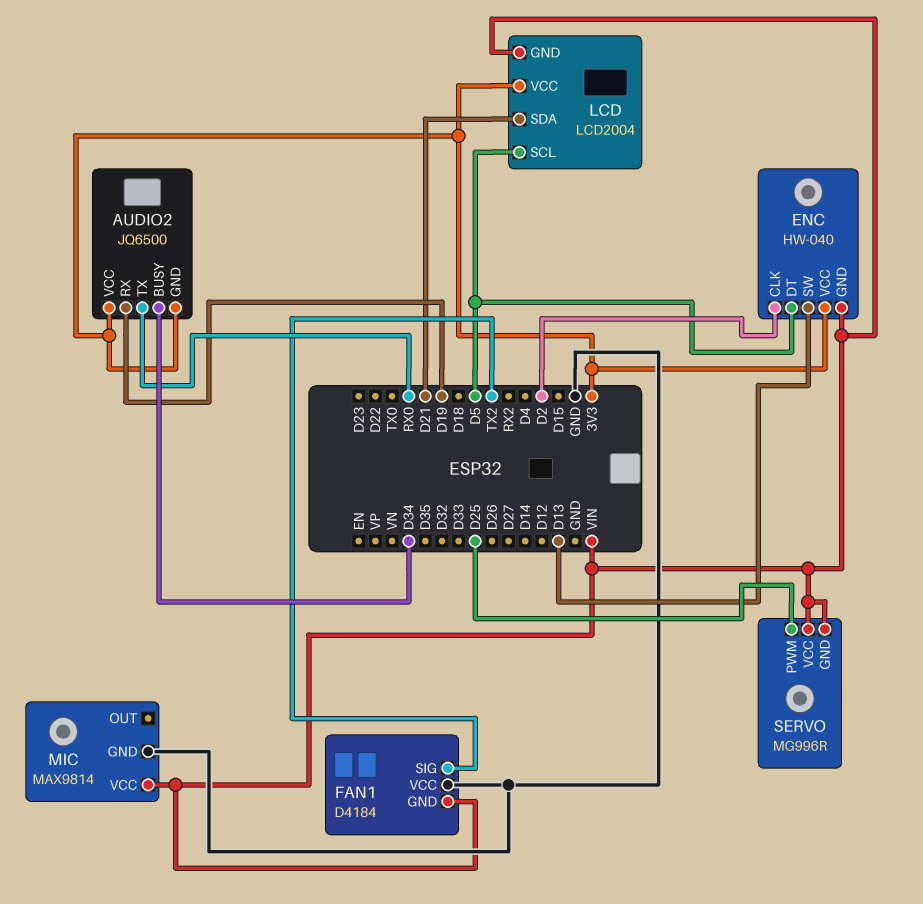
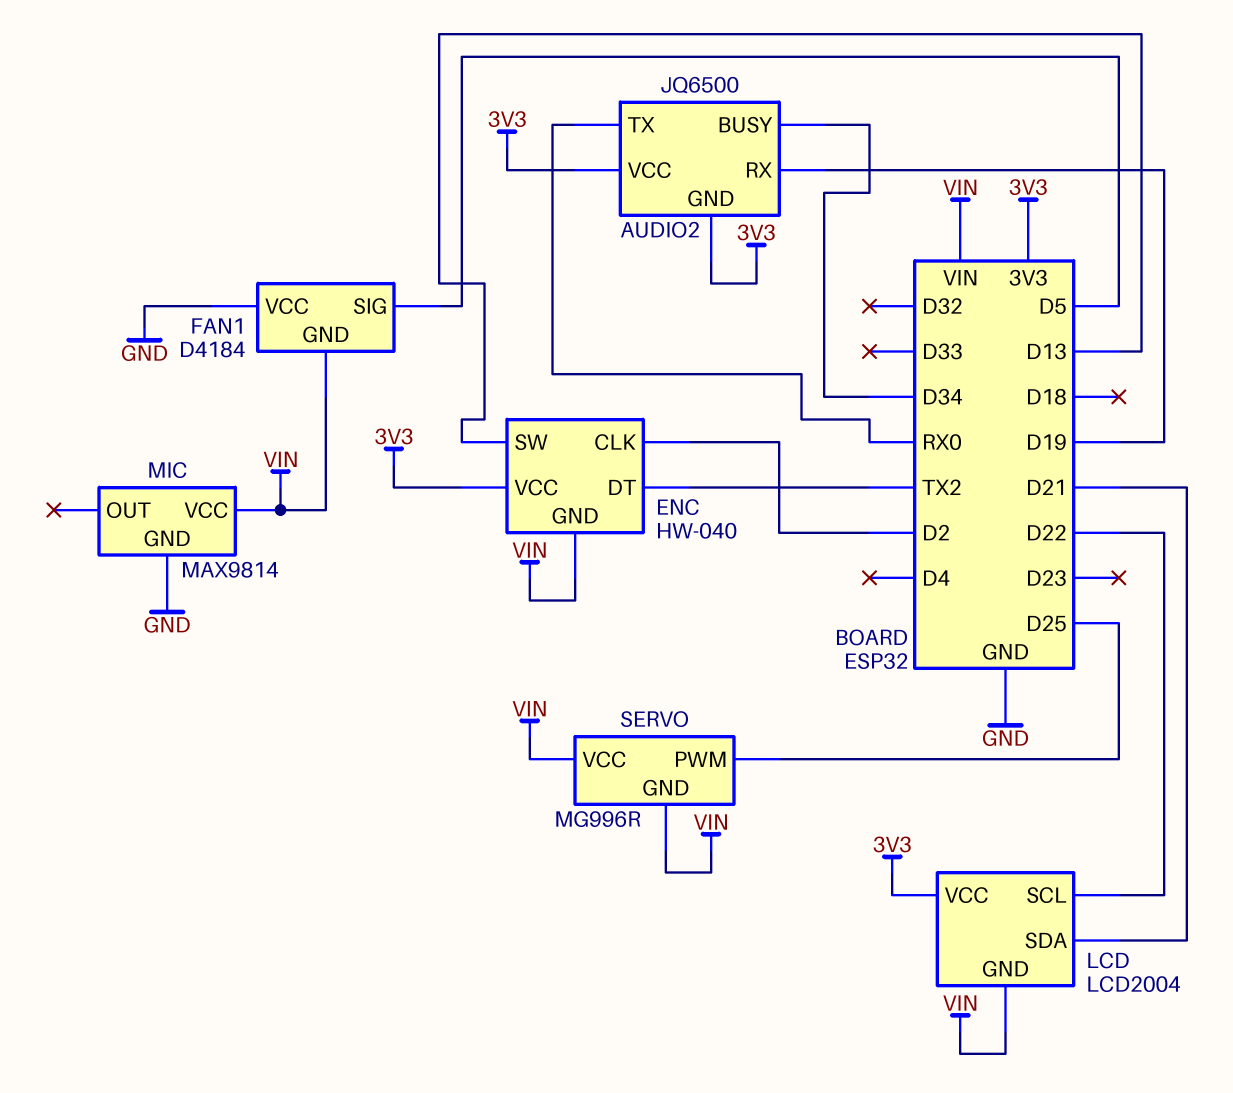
ENC pin DT: D5 -> TX2
FAN1 pin SIG: TX2 -> D5
LCD pin SCL: D5 -> D22

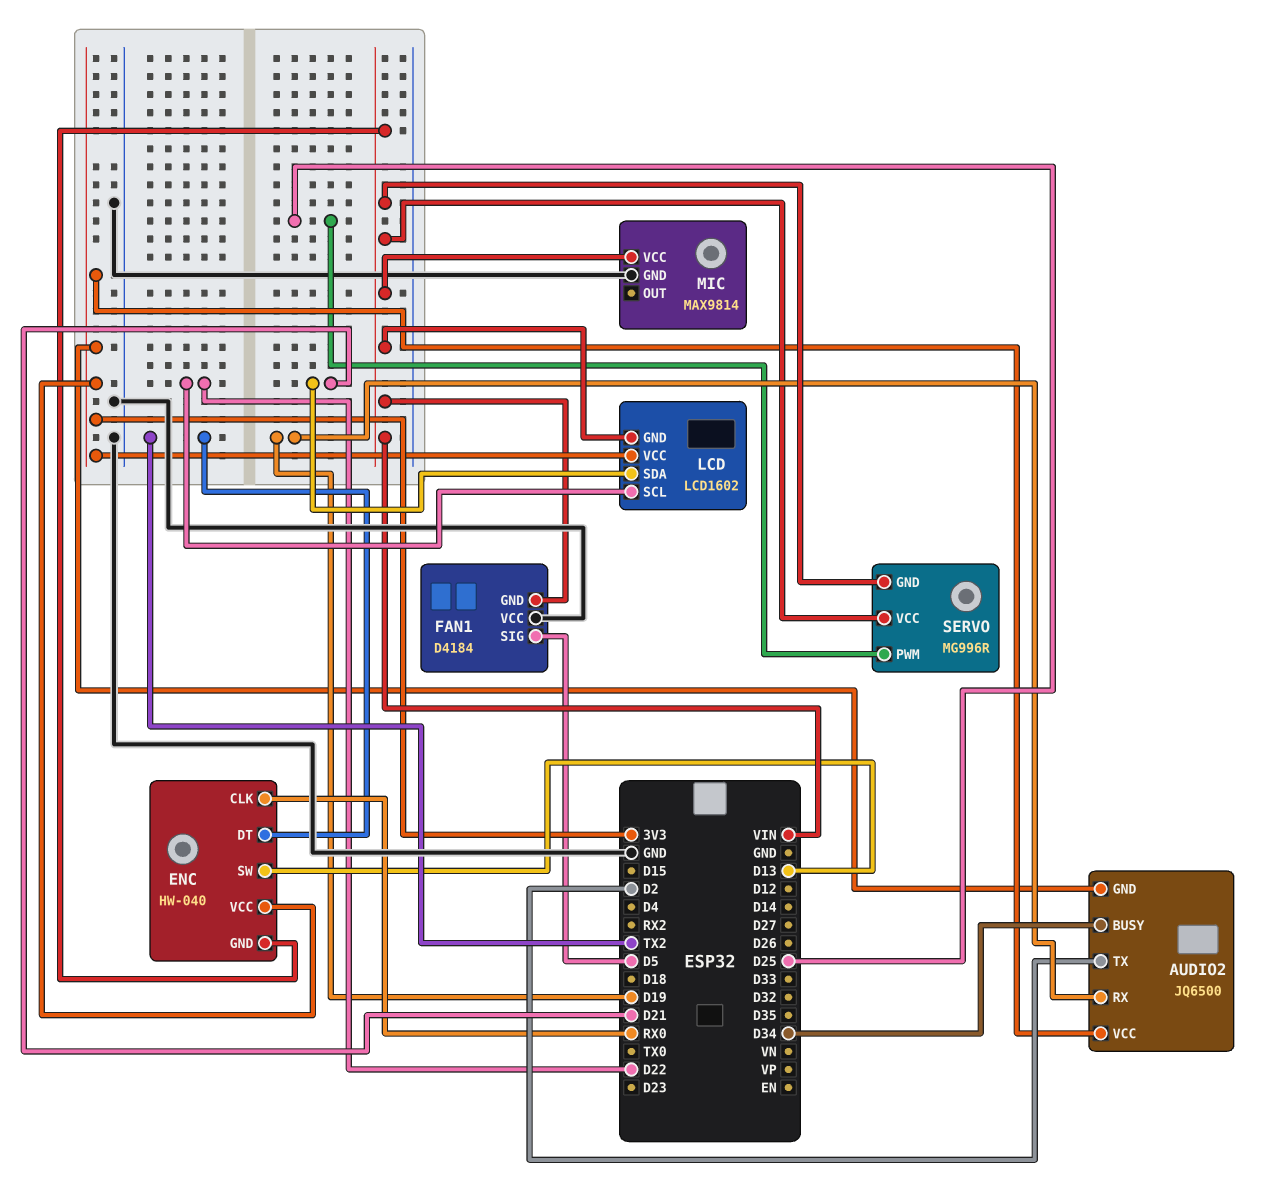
AUDIO2 pin TX: RX0 -> D2
ENC pin CLK: D2 -> RX0
LCD: LCD2004 -> LCD1602

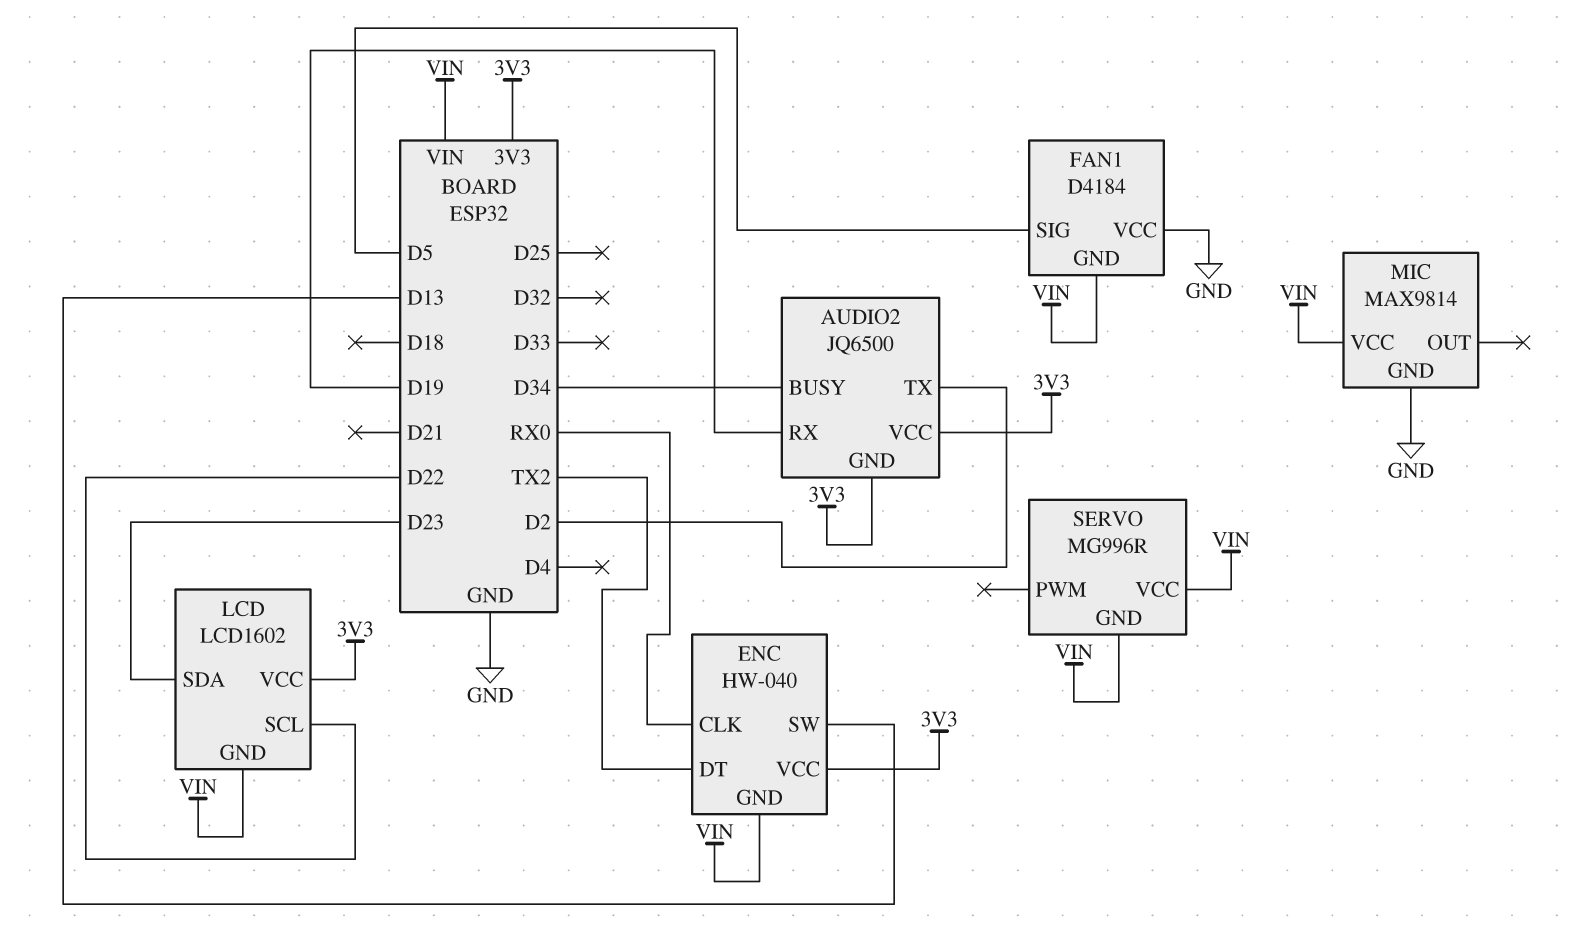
LCD pin SDA: D21 -> D23
SERVO pin PWM: D25 -> none

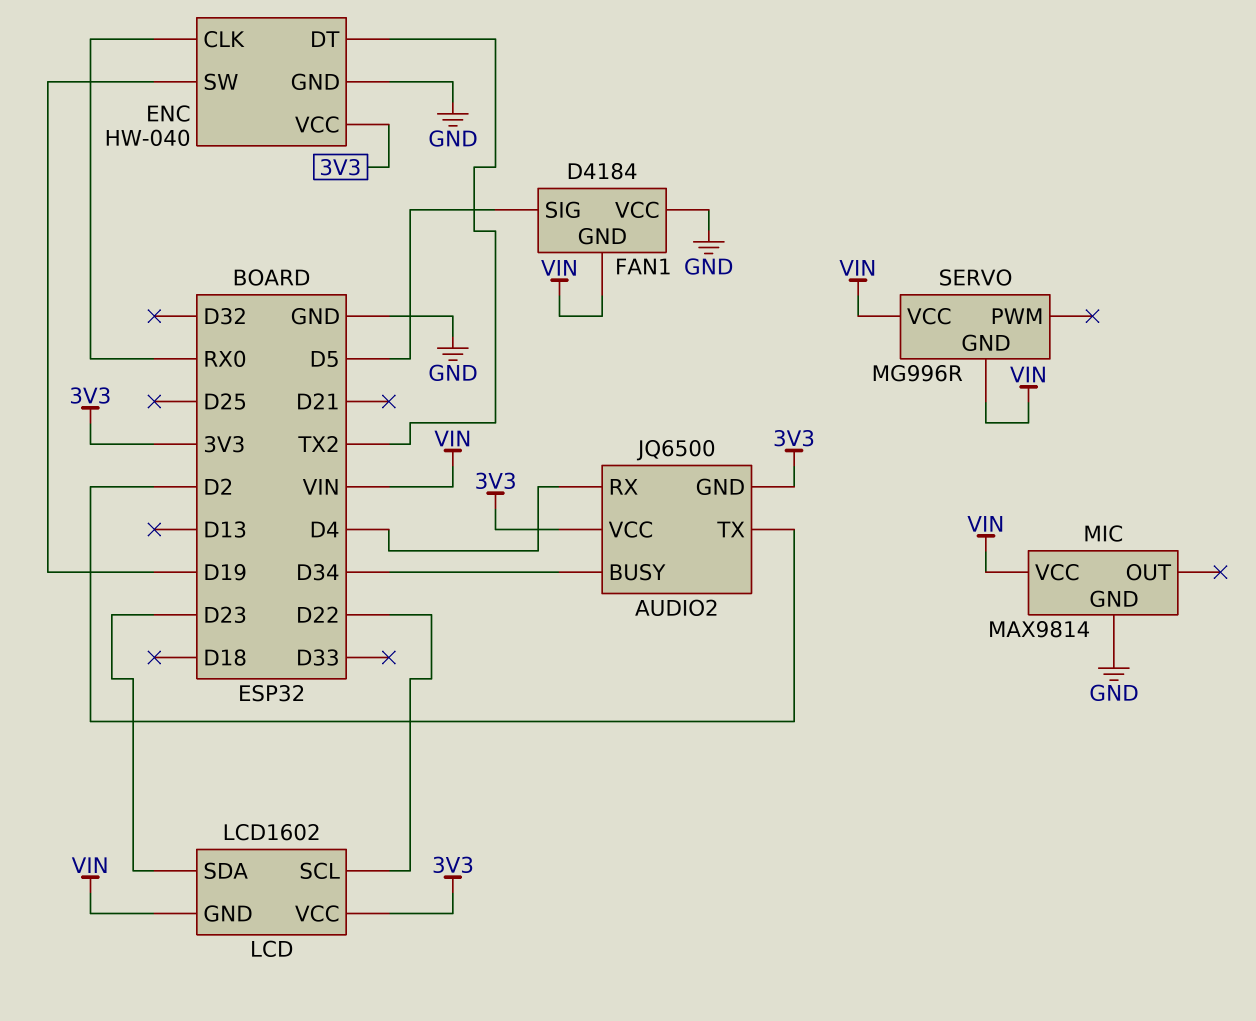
AUDIO2 pin RX: D19 -> D4
ENC pin GND: VIN -> GND
ENC pin SW: D13 -> D19

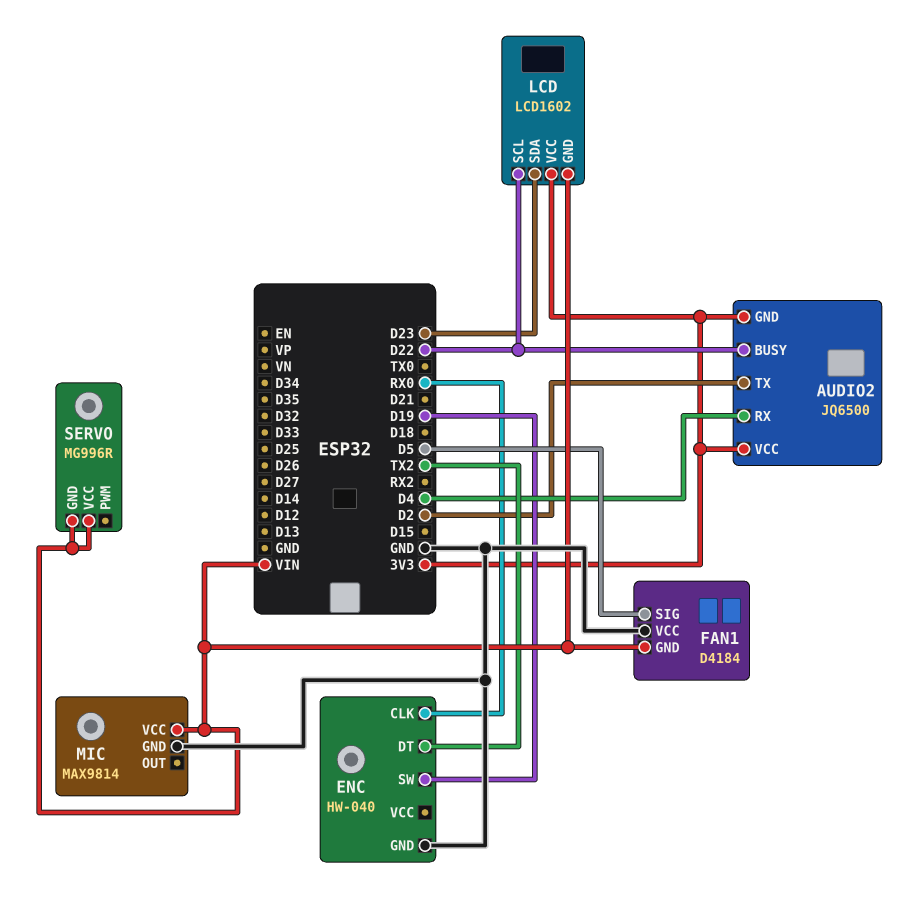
AUDIO2 pin BUSY: D34 -> D22
ENC pin VCC: 3V3 -> none

